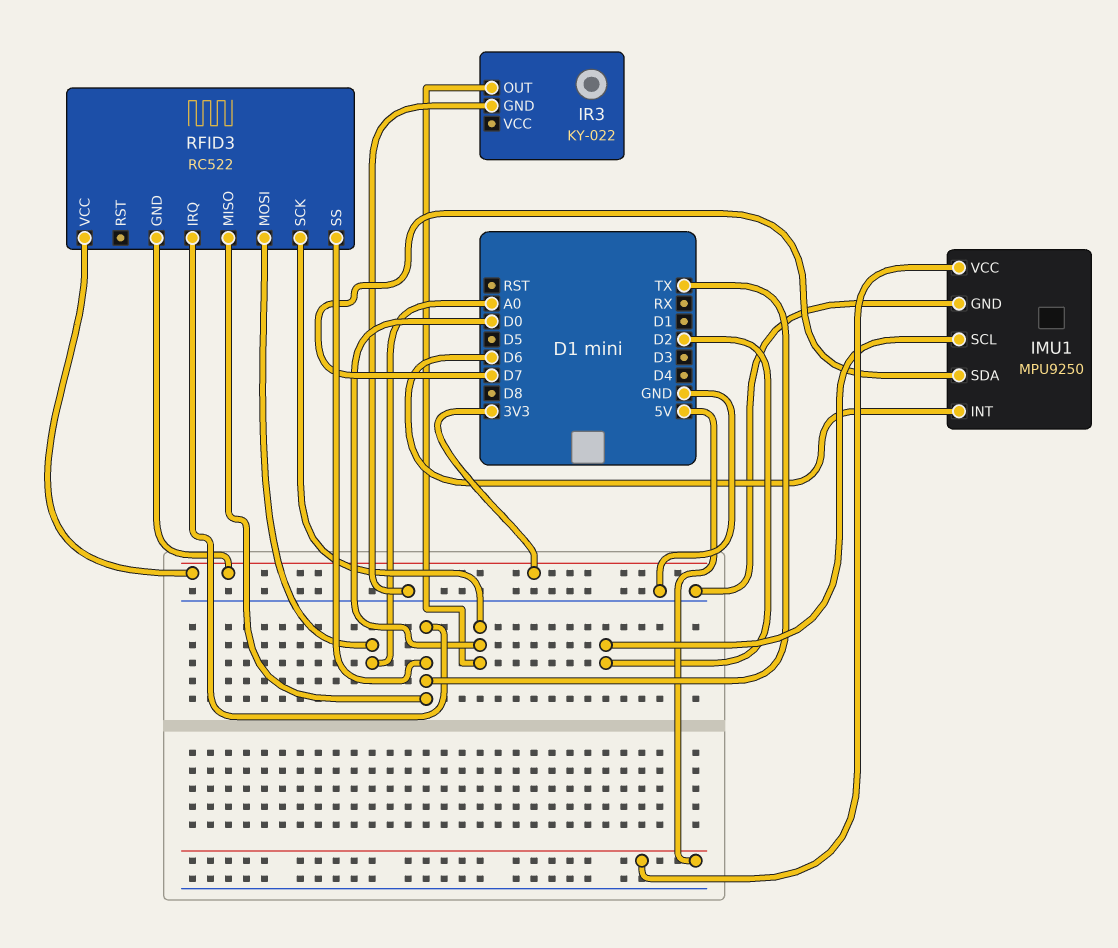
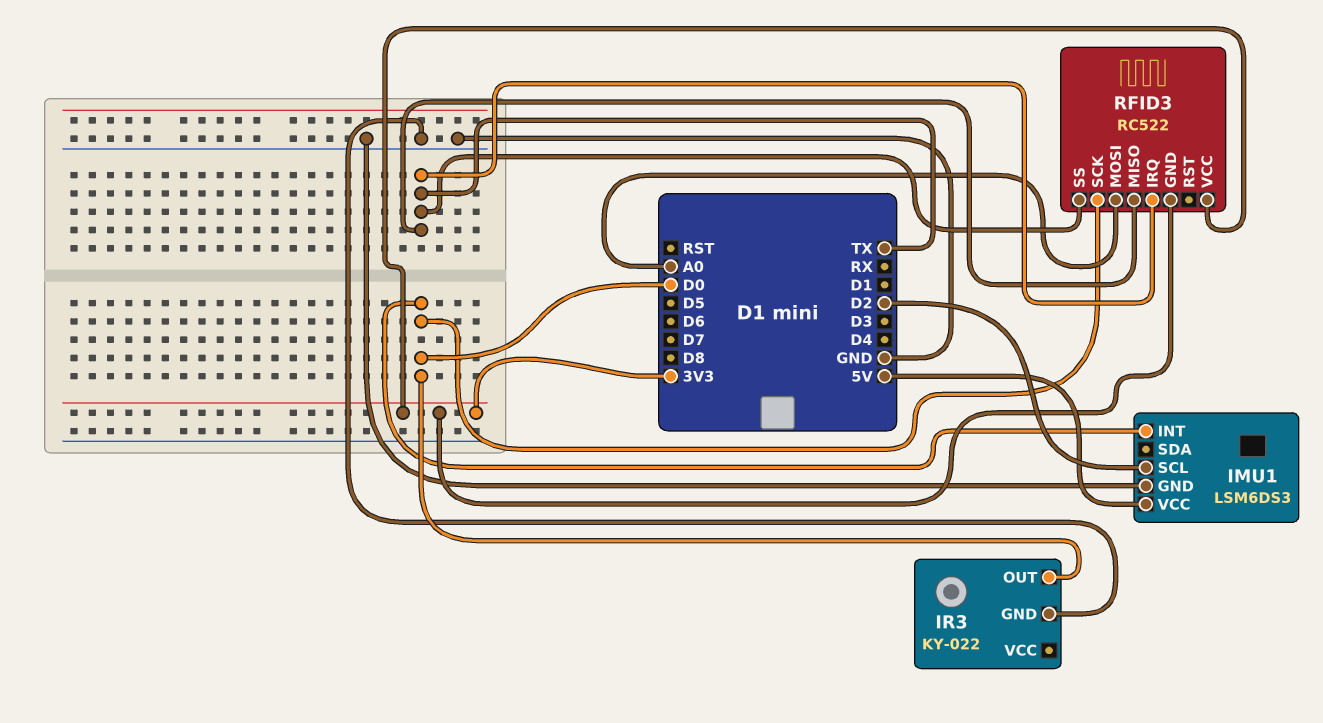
IMU1: MPU9250 -> LSM6DS3
IMU1 pin INT: D6 -> D0
IMU1 pin SDA: D7 -> none

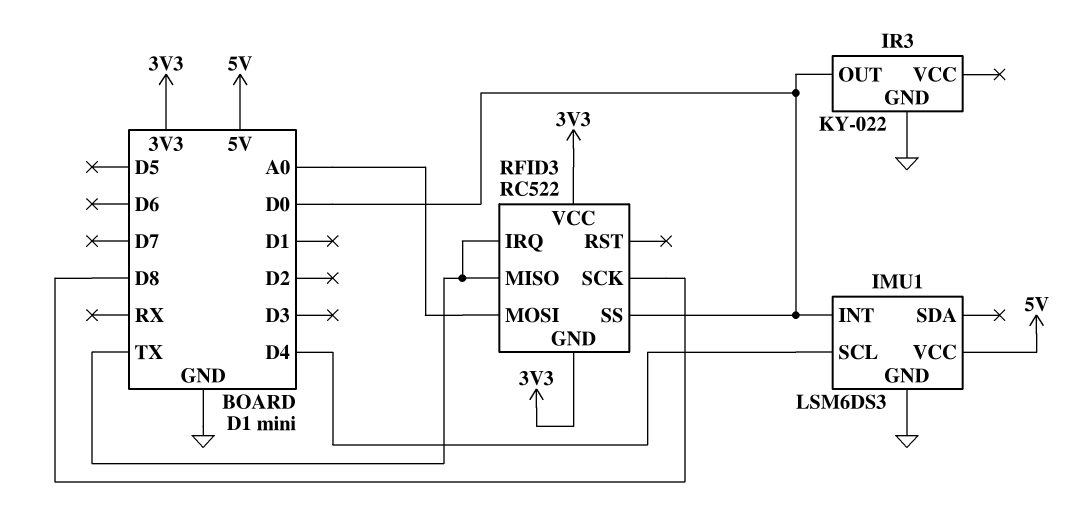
IMU1 pin SCL: D2 -> D4
RFID3 pin SCK: D0 -> D8
RFID3 pin SS: TX -> D0

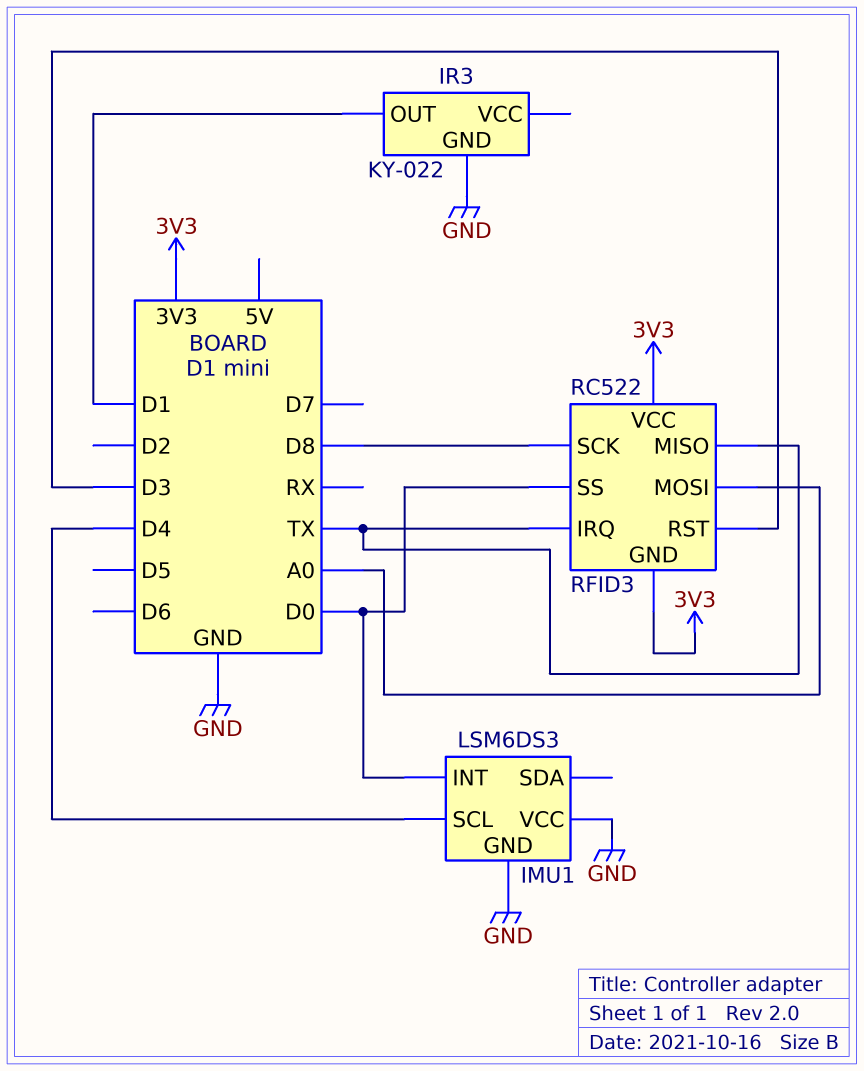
IMU1 pin VCC: 5V -> GND
IR3 pin OUT: D0 -> D1
RFID3 pin RST: none -> D3

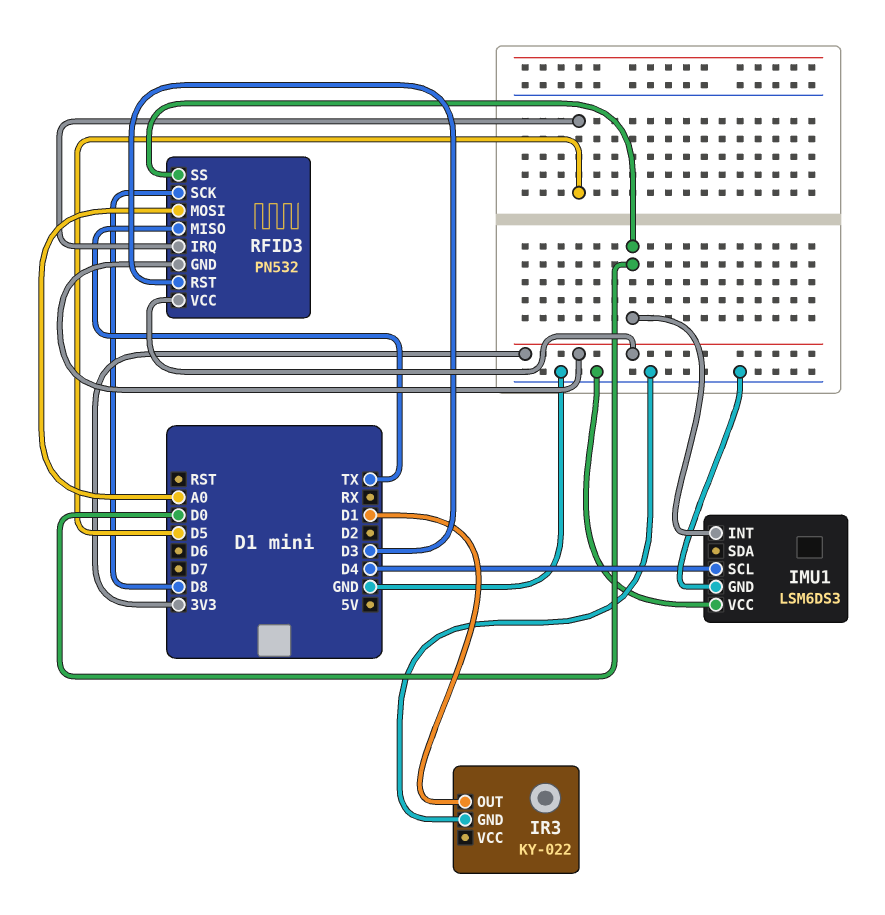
RFID3: RC522 -> PN532
RFID3 pin IRQ: TX -> D5

